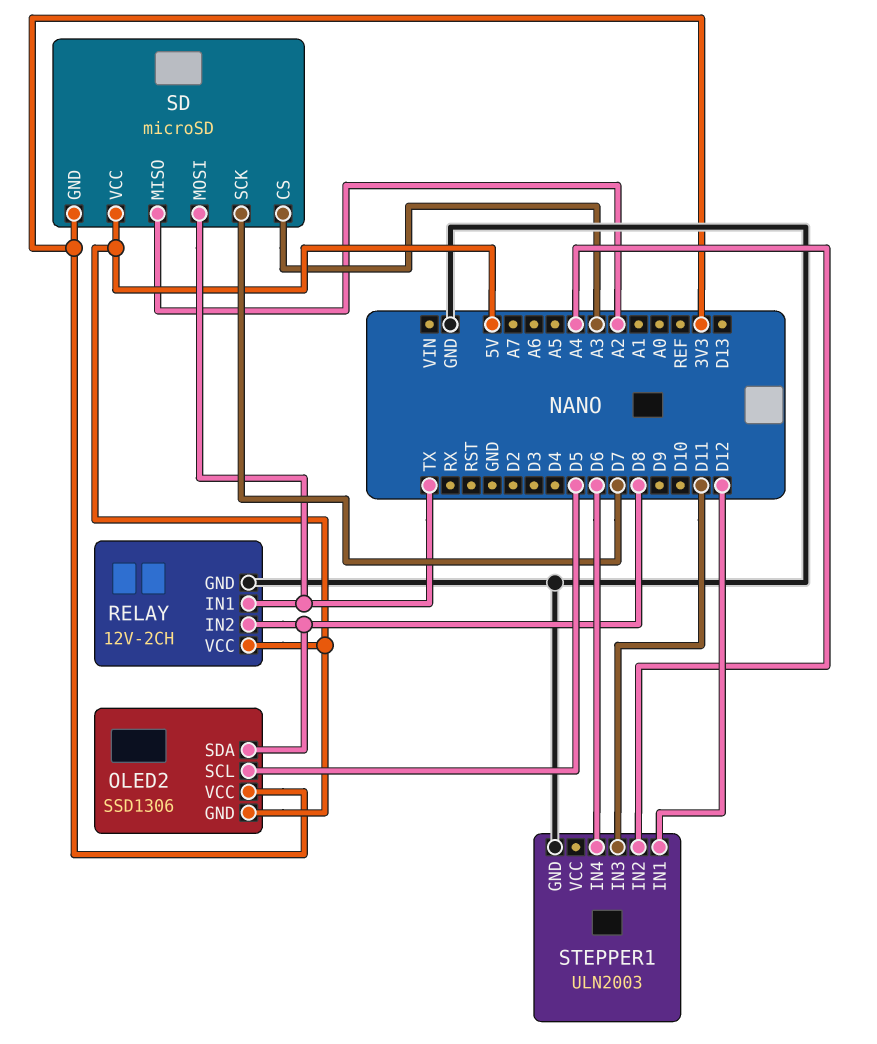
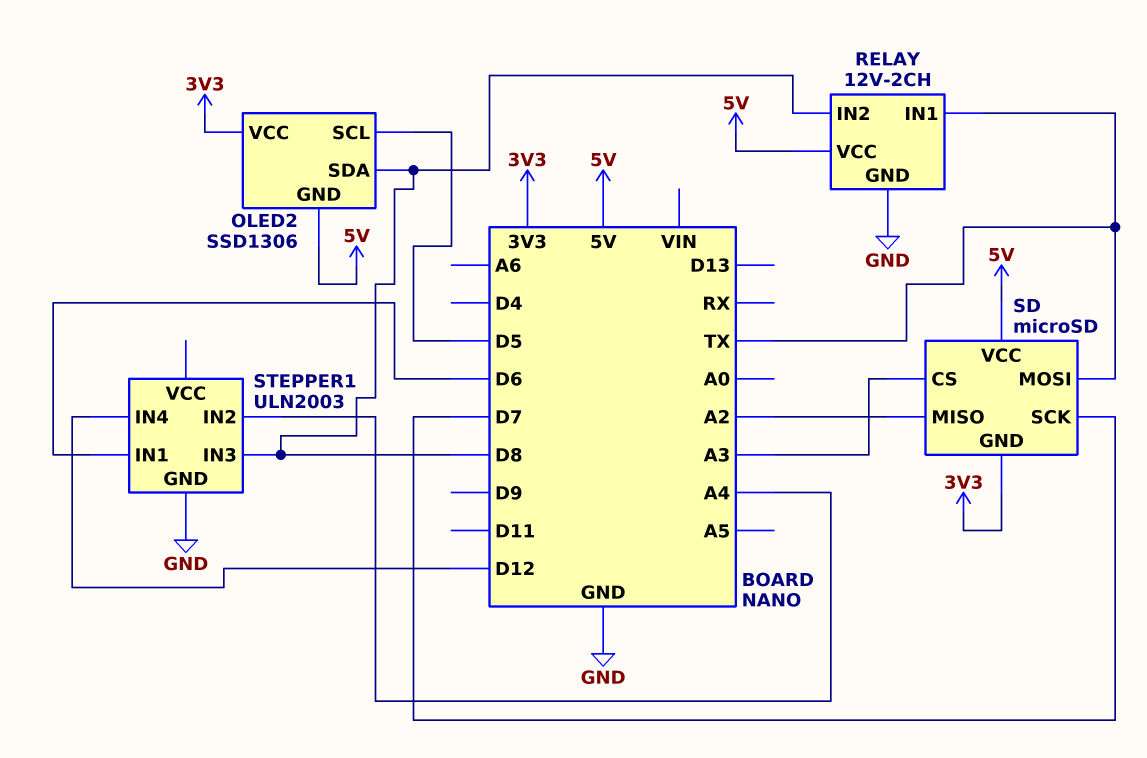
STEPPER1 pin IN1: D12 -> D6
STEPPER1 pin IN3: D11 -> D8
STEPPER1 pin IN4: D6 -> D12

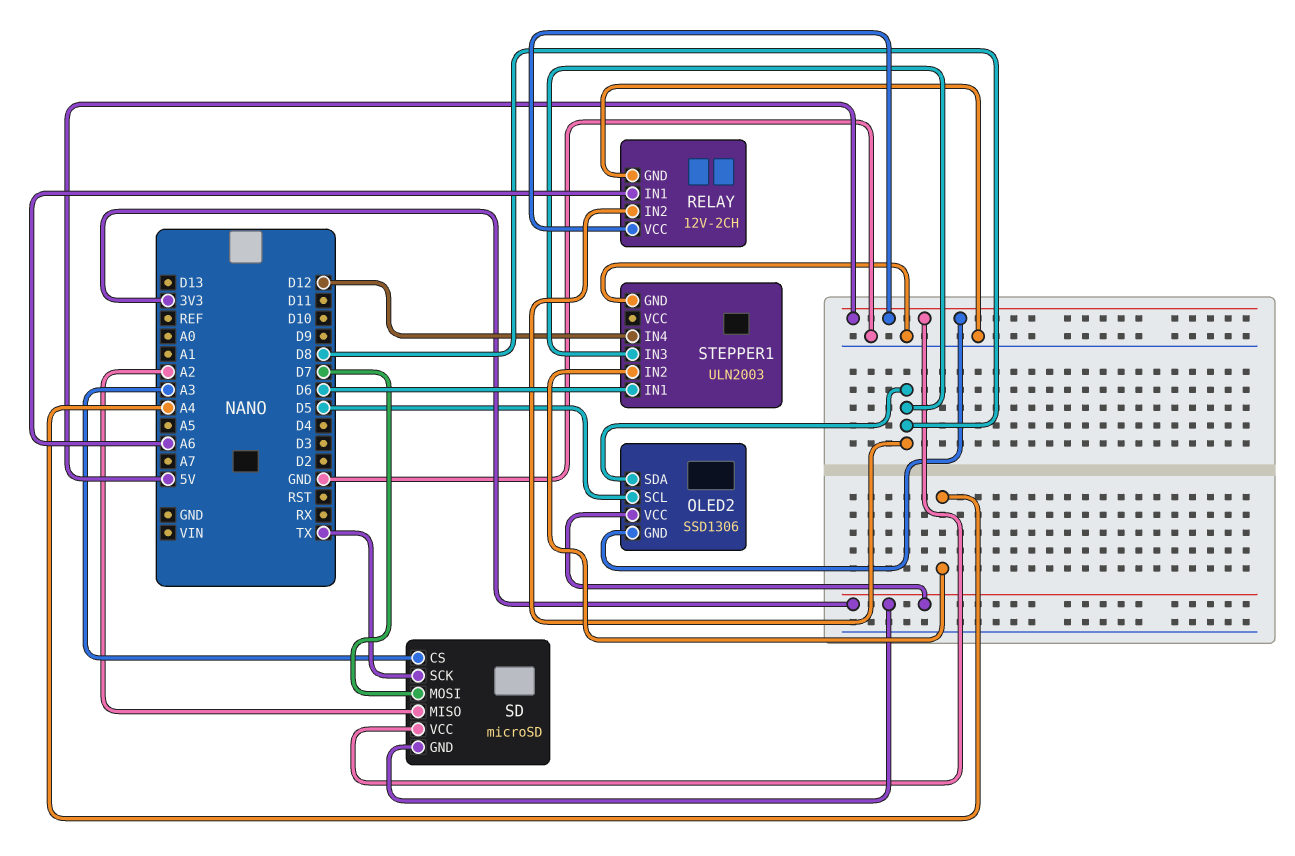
RELAY pin IN1: TX -> A6
SD pin MOSI: TX -> D7
SD pin SCK: D7 -> TX

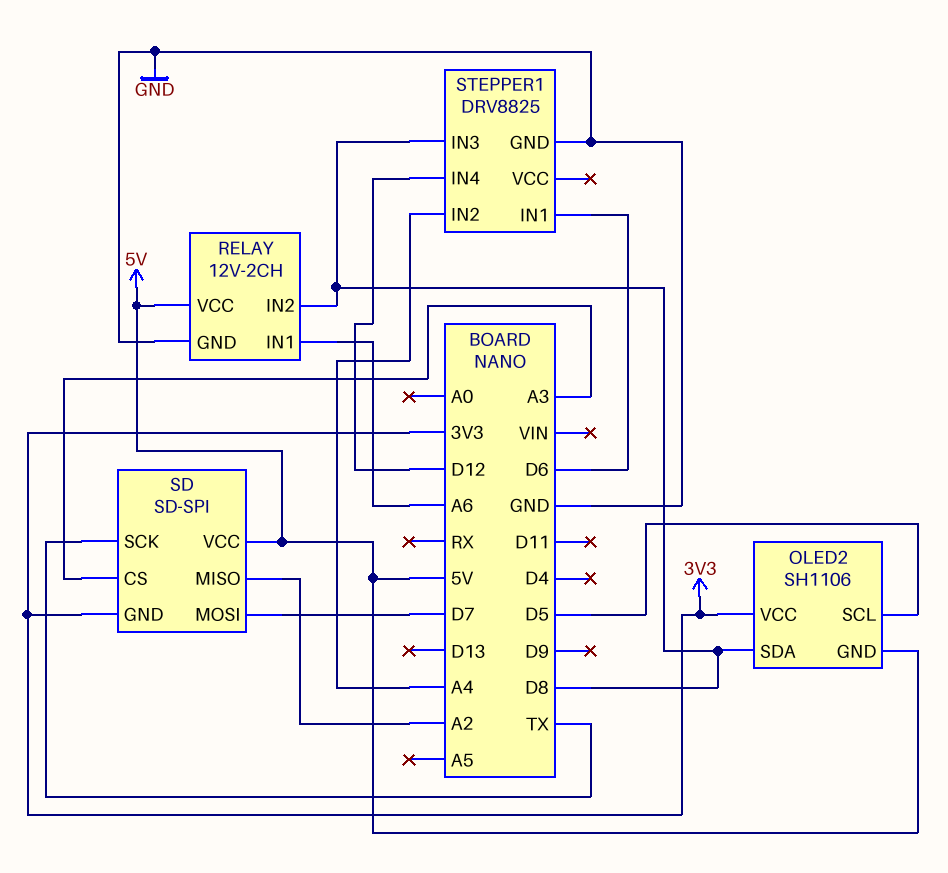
OLED2: SSD1306 -> SH1106
SD: microSD -> SD-SPI
STEPPER1: ULN2003 -> DRV8825

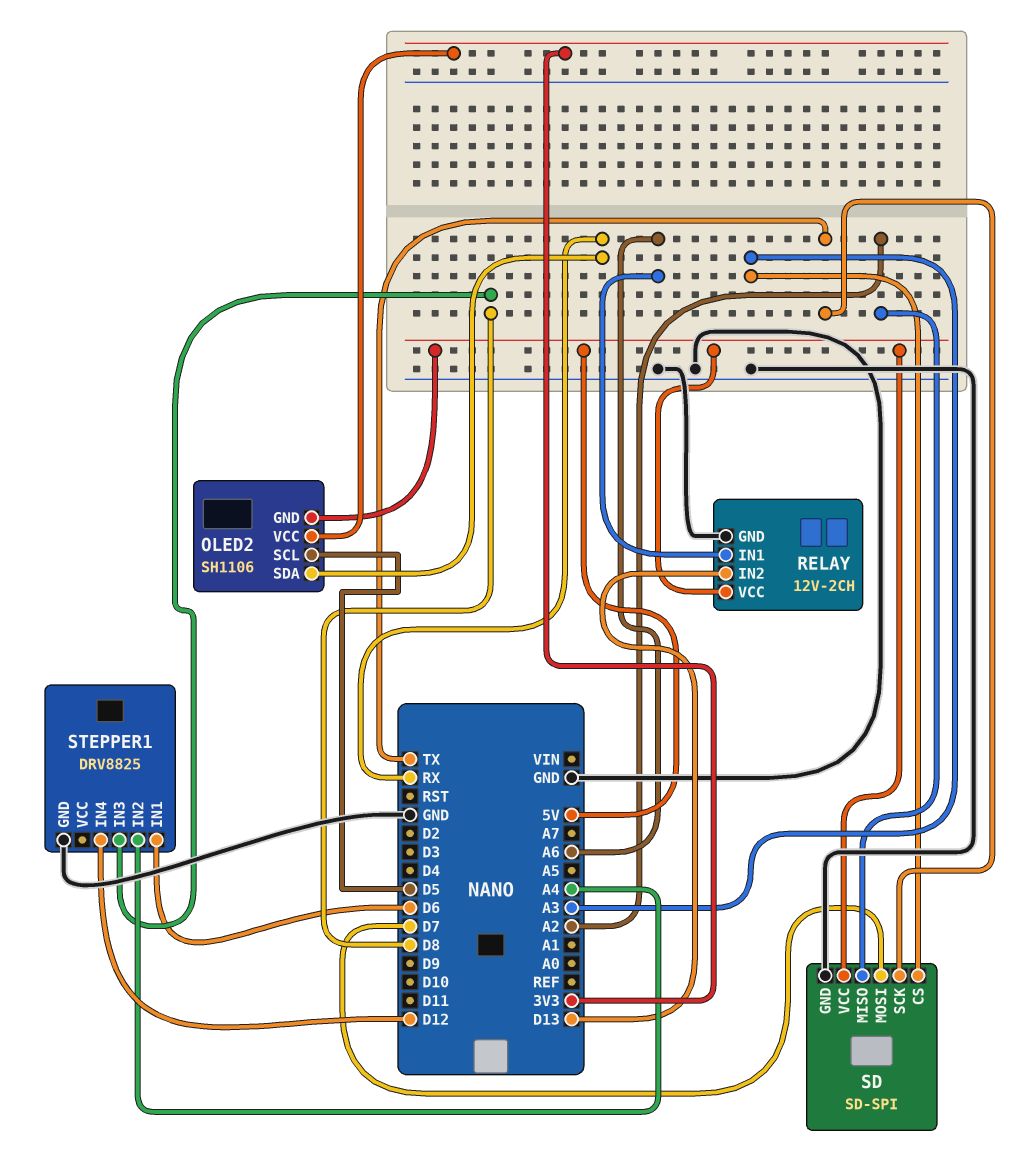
OLED2 pin SDA: D8 -> RX
RELAY pin IN2: D8 -> D13
SD pin GND: 3V3 -> GND

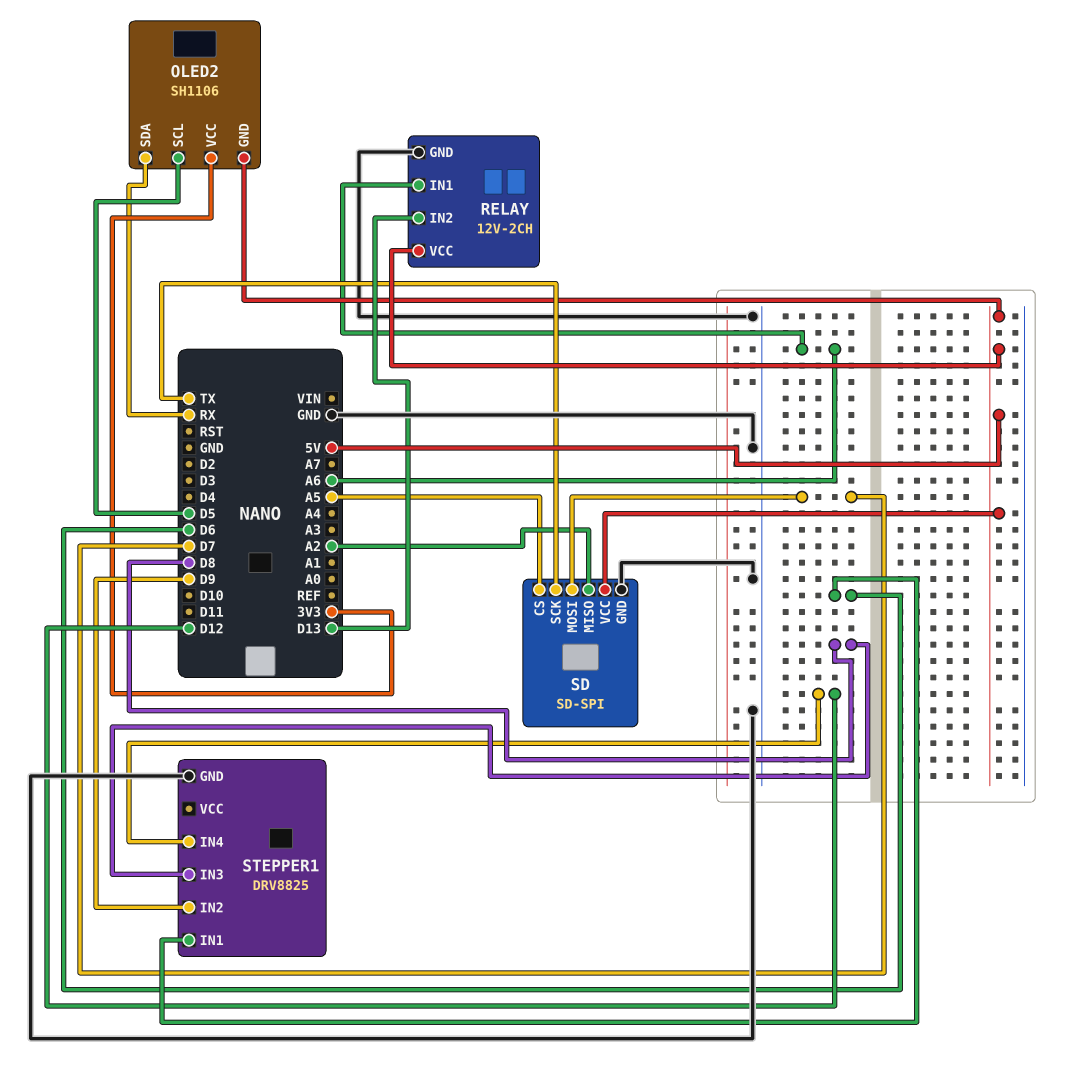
SD pin CS: A3 -> A5
STEPPER1 pin IN2: A4 -> D9

